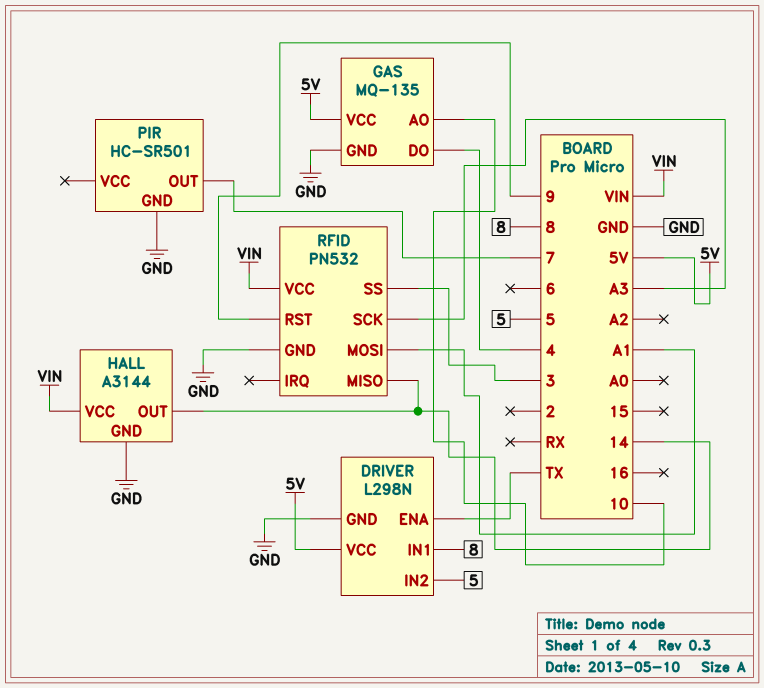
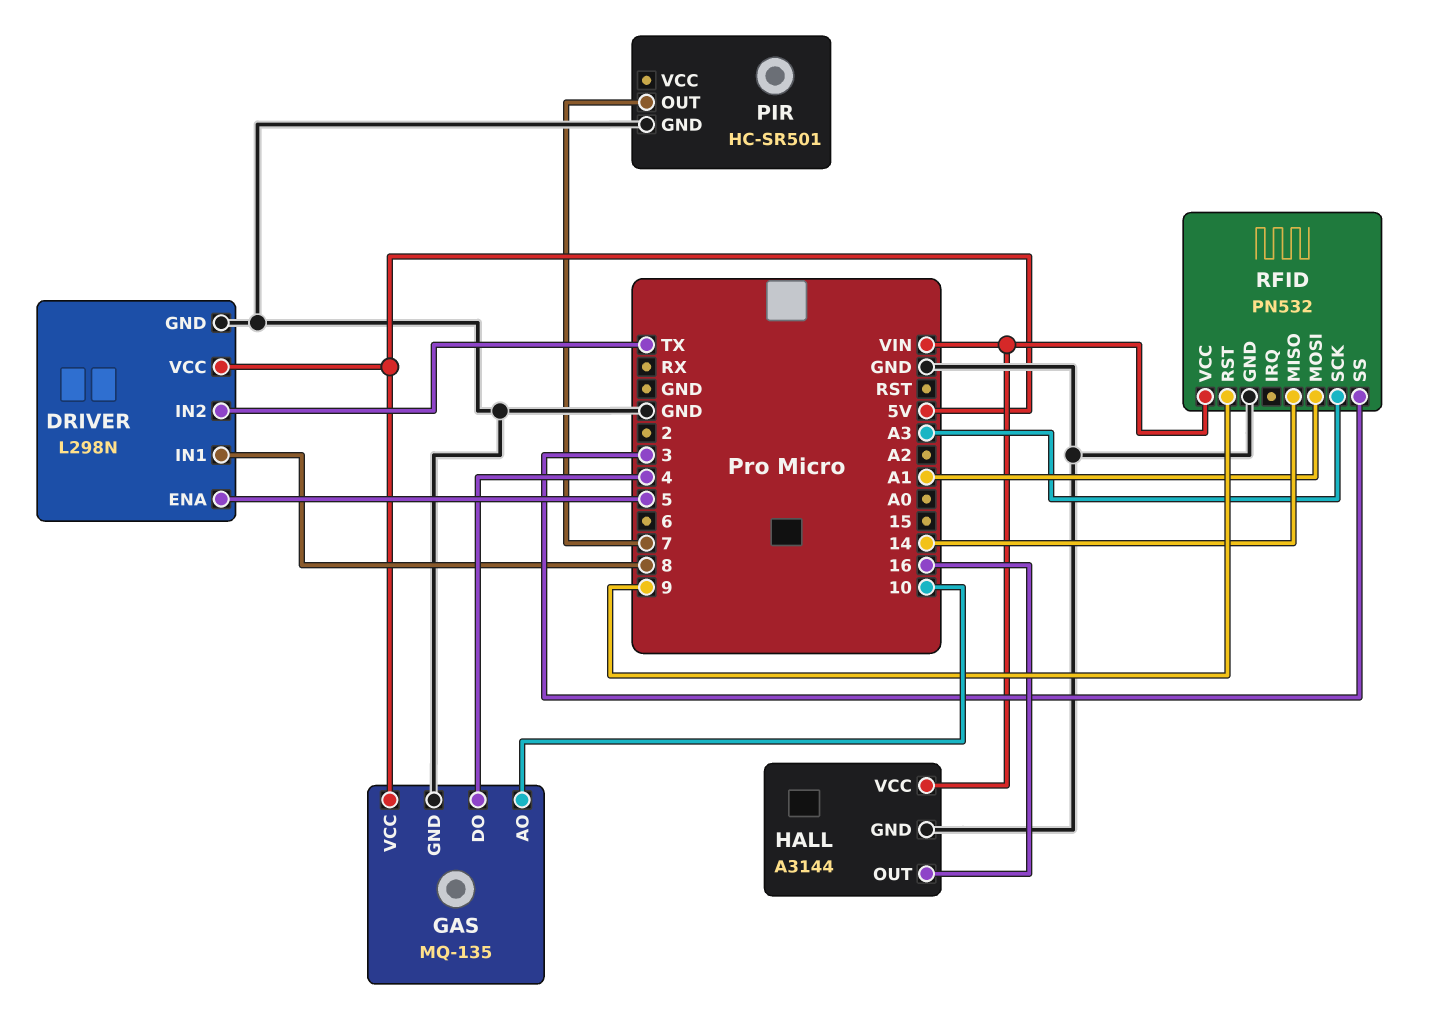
DRIVER pin ENA: TX -> 5
DRIVER pin IN2: 5 -> TX
HALL pin OUT: 14 -> 16

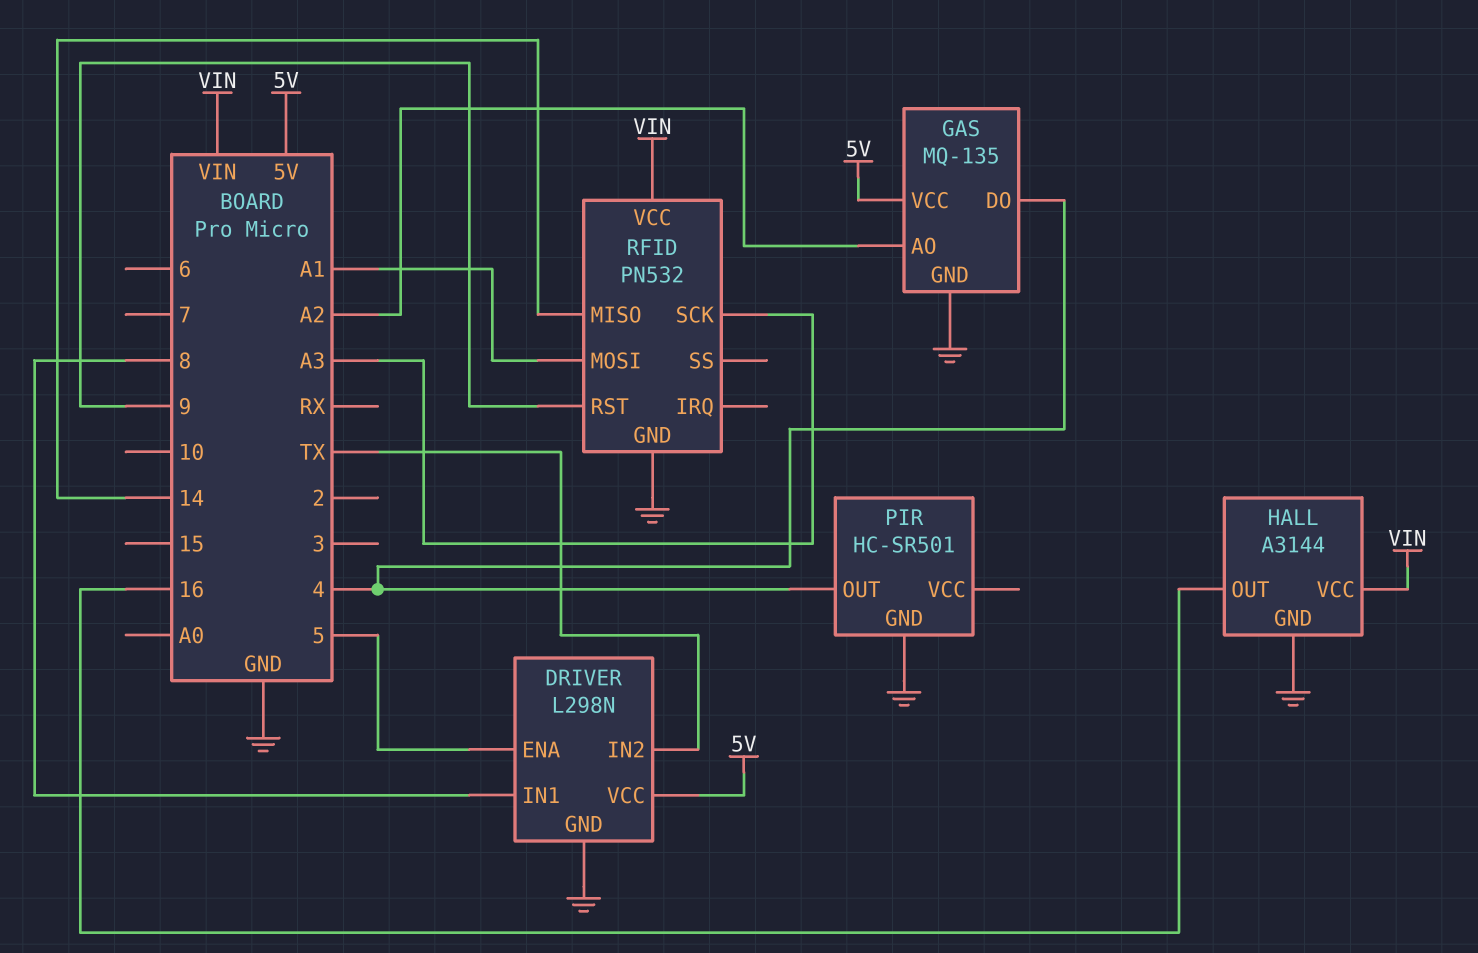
GAS pin AO: 10 -> A2
PIR pin OUT: 7 -> 4
RFID pin SS: 3 -> none

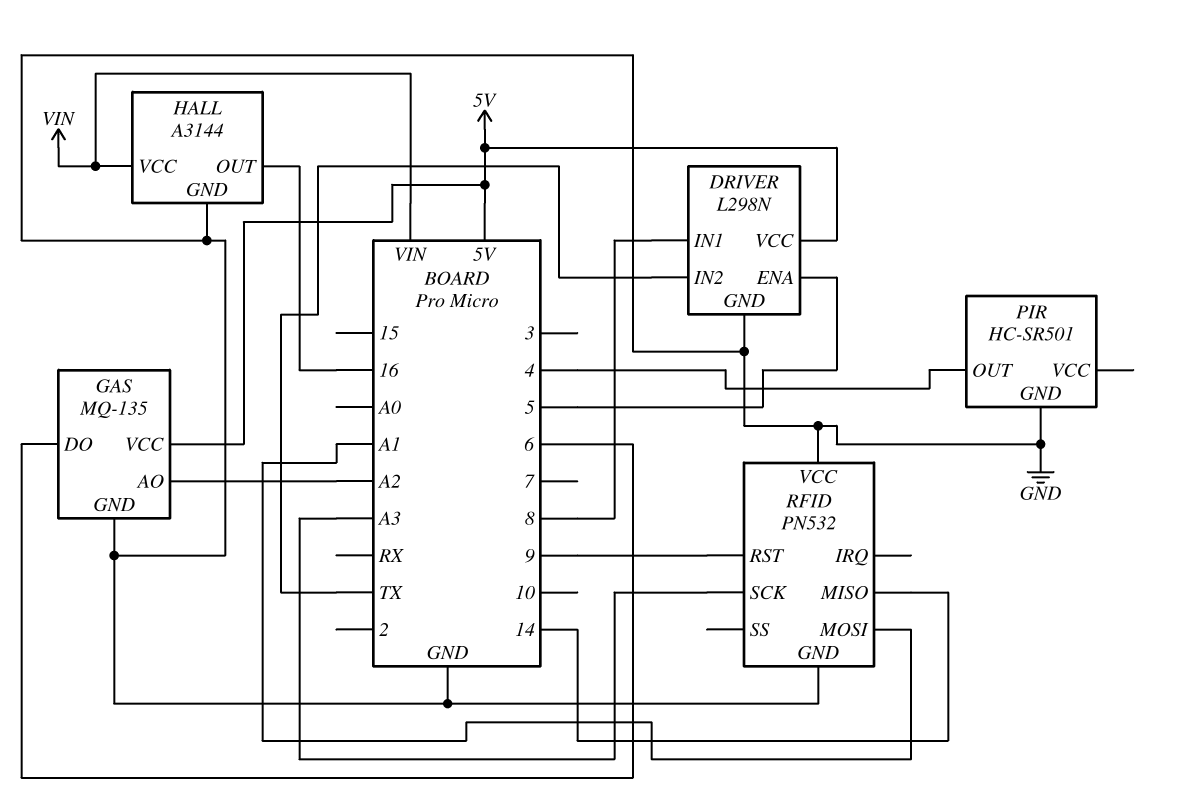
GAS pin DO: 4 -> 6
RFID pin VCC: VIN -> GND

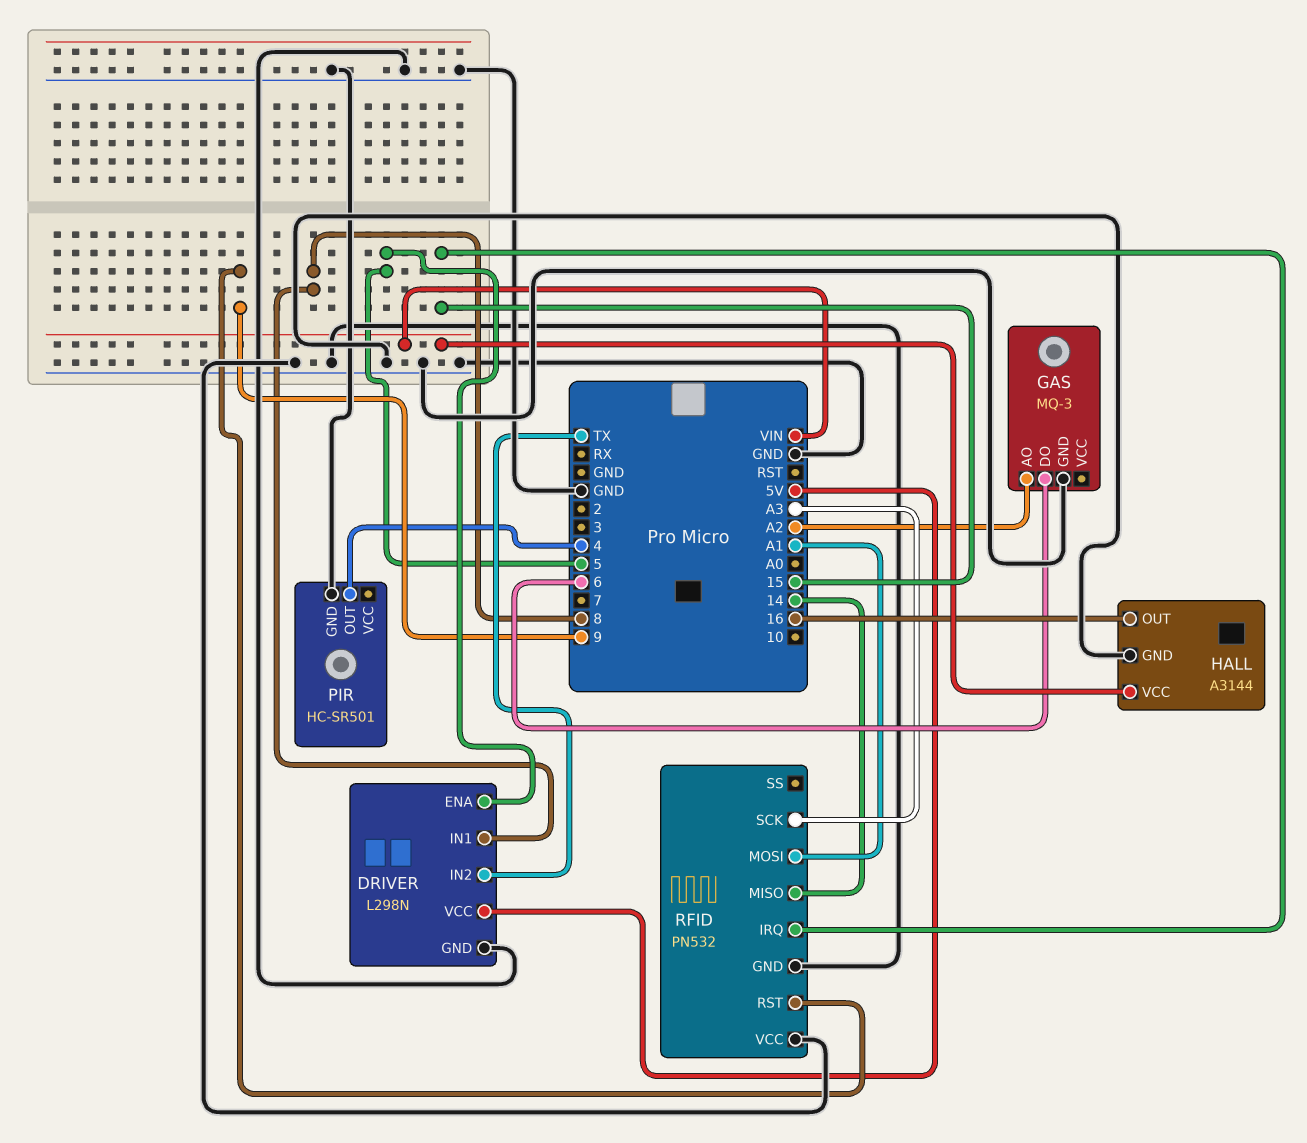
GAS: MQ-135 -> MQ-3
GAS pin VCC: 5V -> none
RFID pin IRQ: none -> 15

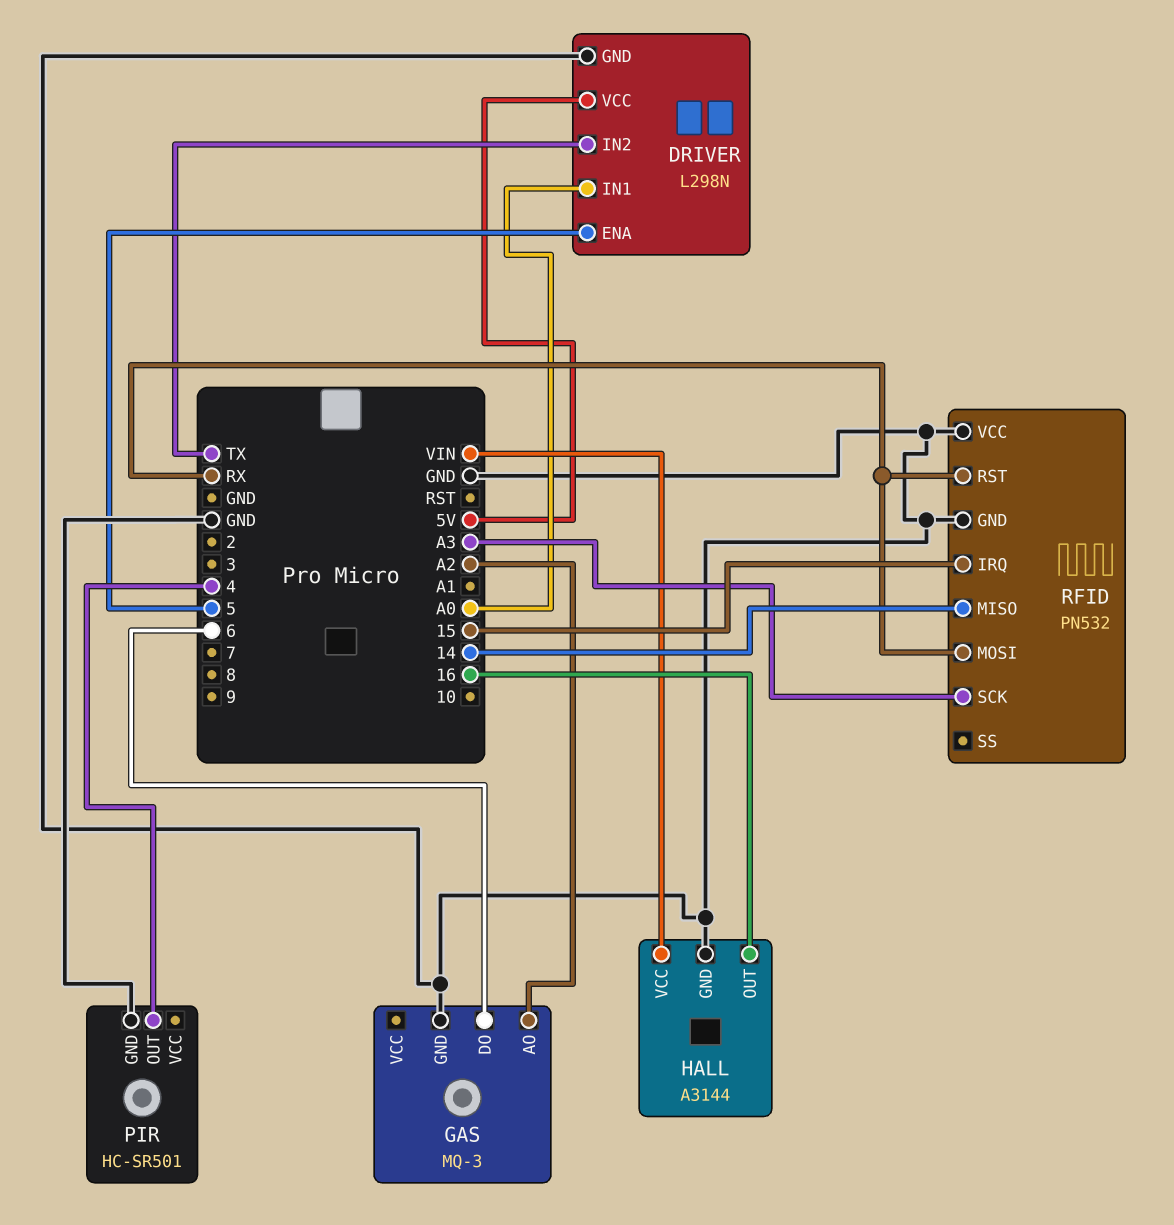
DRIVER pin IN1: 8 -> A0
RFID pin MOSI: A1 -> RX
RFID pin RST: 9 -> RX

